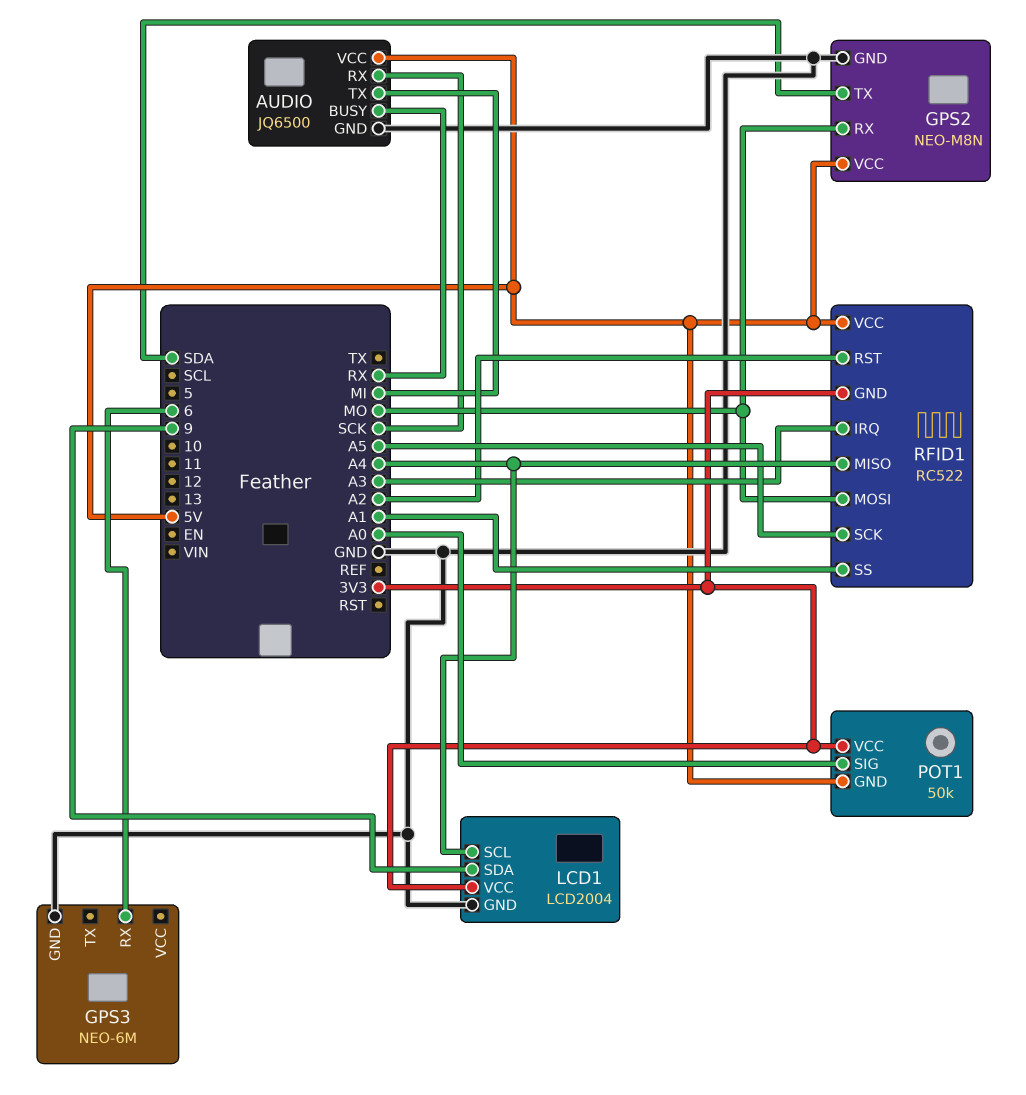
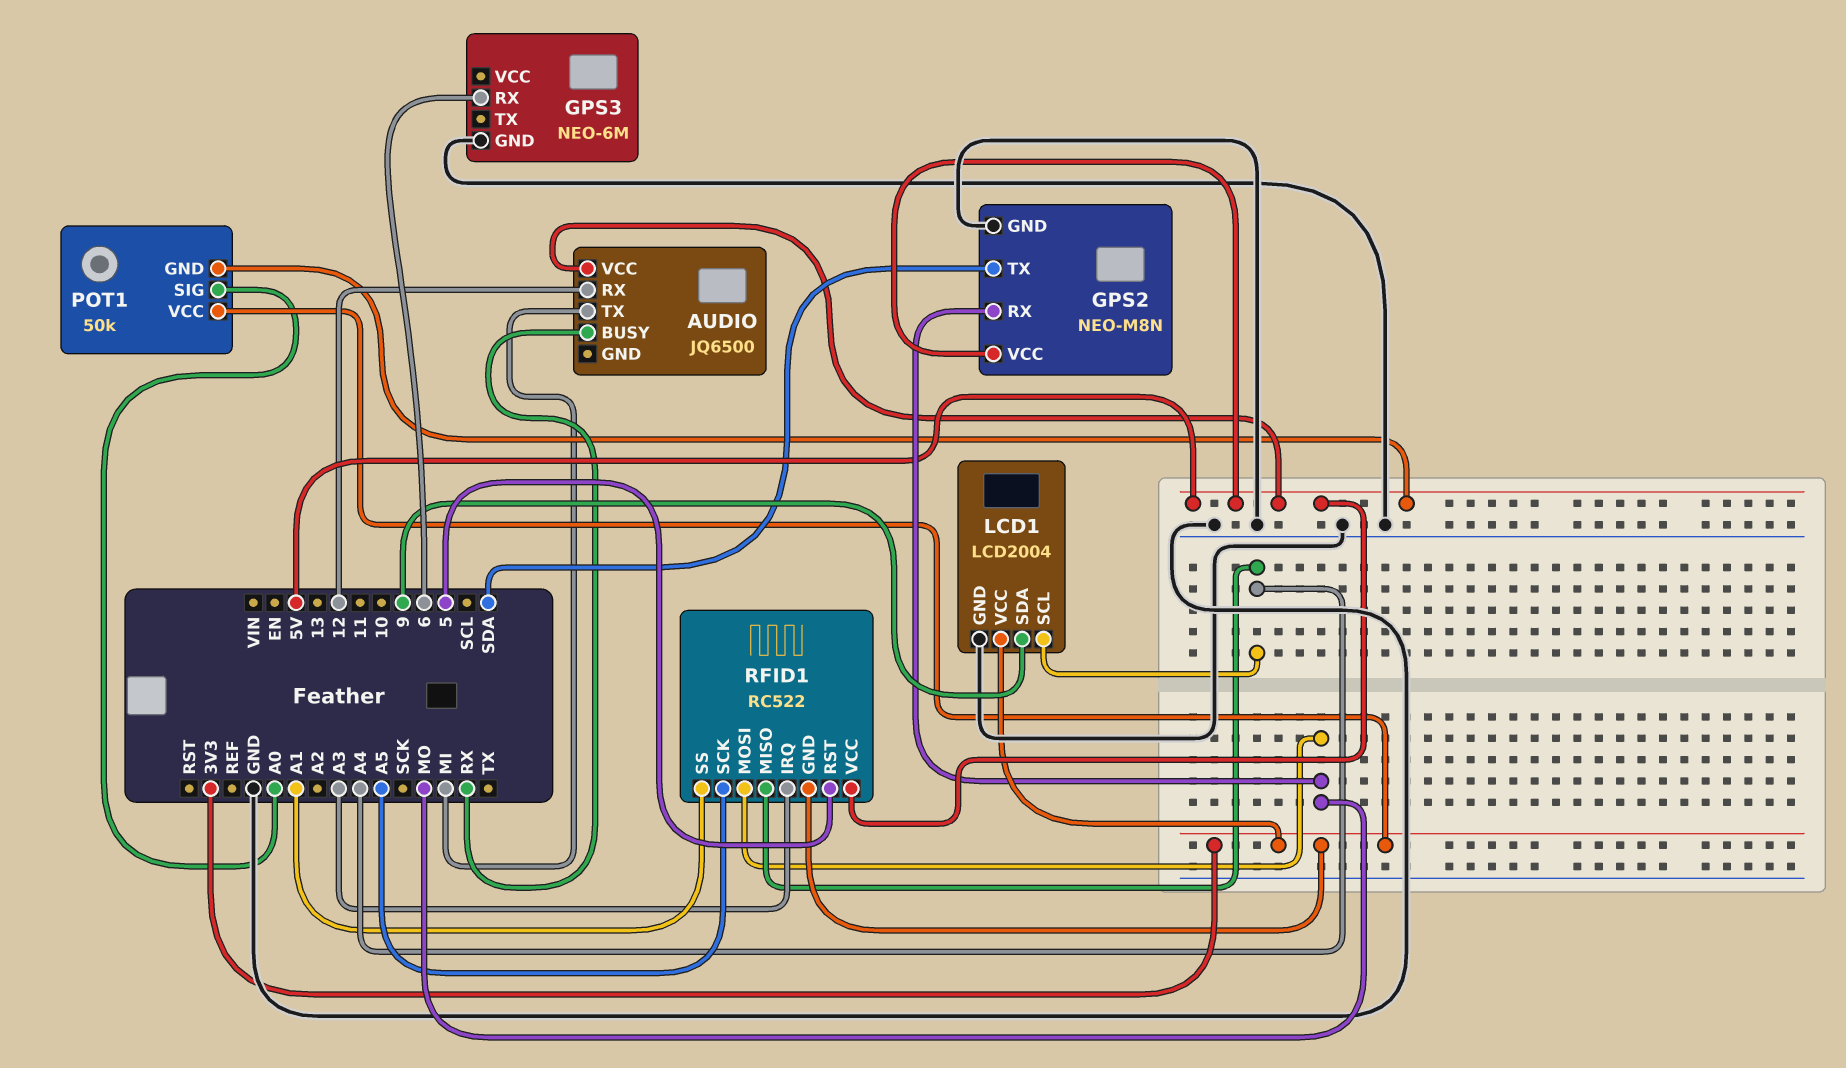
AUDIO pin GND: GND -> none
AUDIO pin RX: SCK -> 12
RFID1 pin RST: A2 -> 5

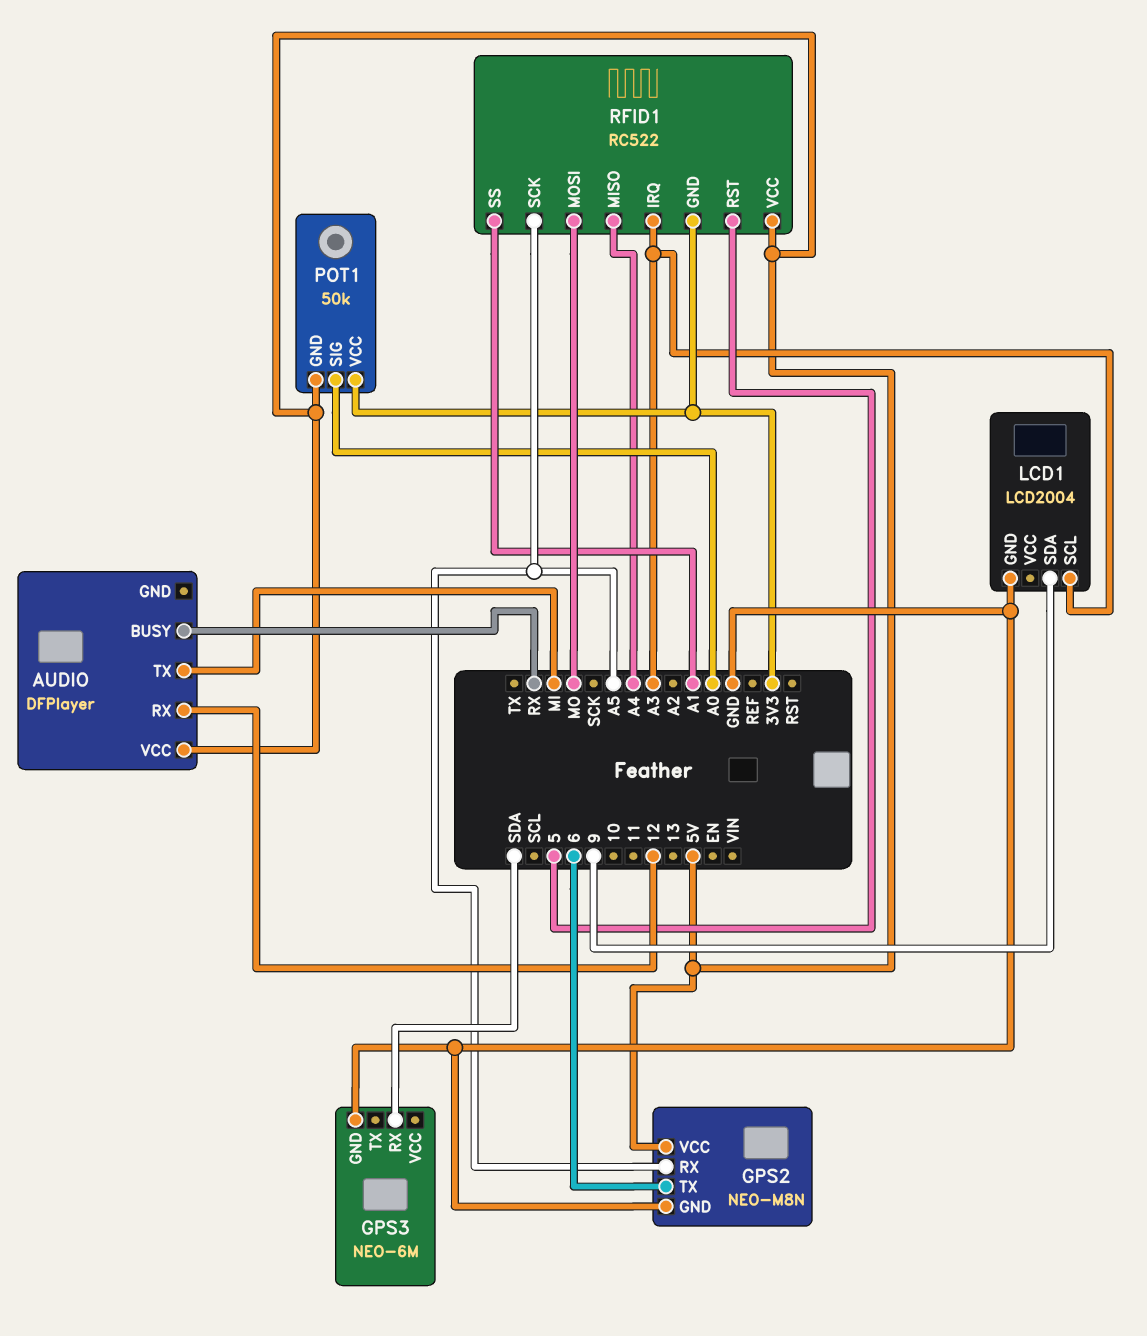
AUDIO: JQ6500 -> DFPlayer
GPS2 pin RX: MO -> A5
GPS2 pin TX: SDA -> 6
GPS3 pin RX: 6 -> SDA
LCD1 pin SCL: A4 -> A3
LCD1 pin VCC: 3V3 -> none

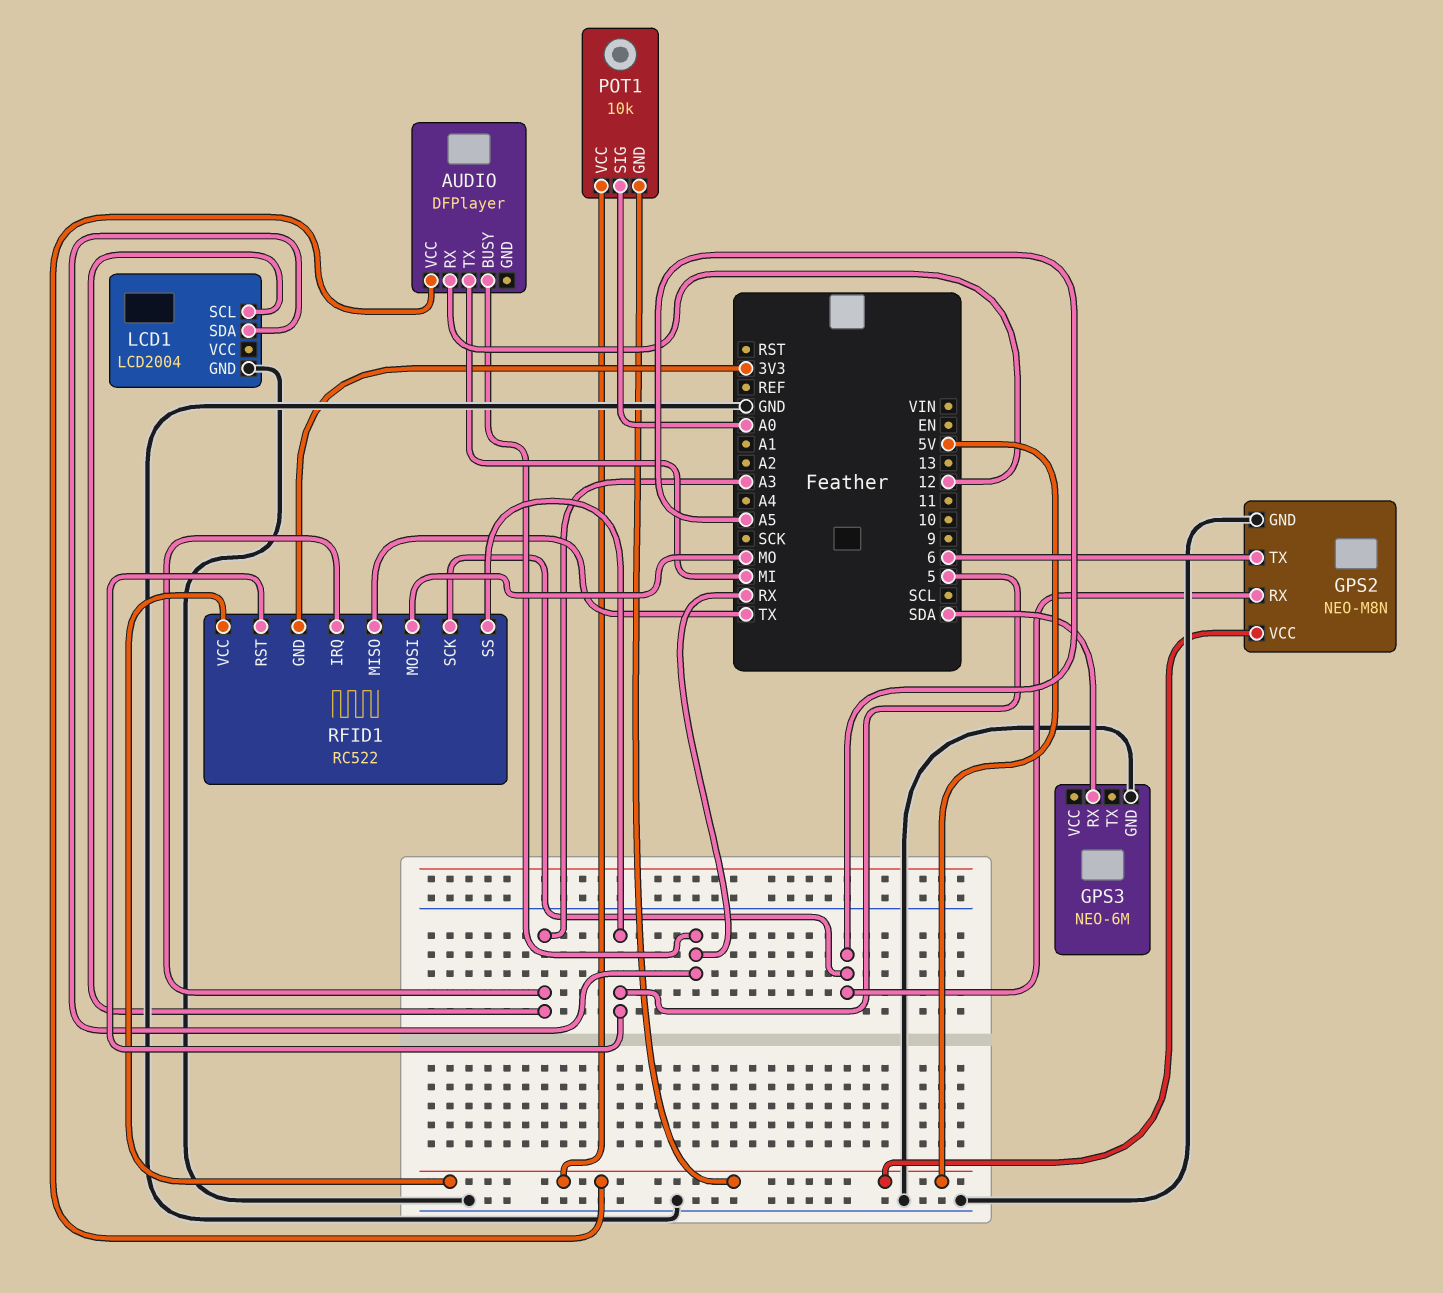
LCD1 pin SDA: 9 -> RX
POT1: 50k -> 10k
POT1 pin VCC: 3V3 -> 5V
RFID1 pin MISO: A4 -> TX
RFID1 pin SS: A1 -> 5

